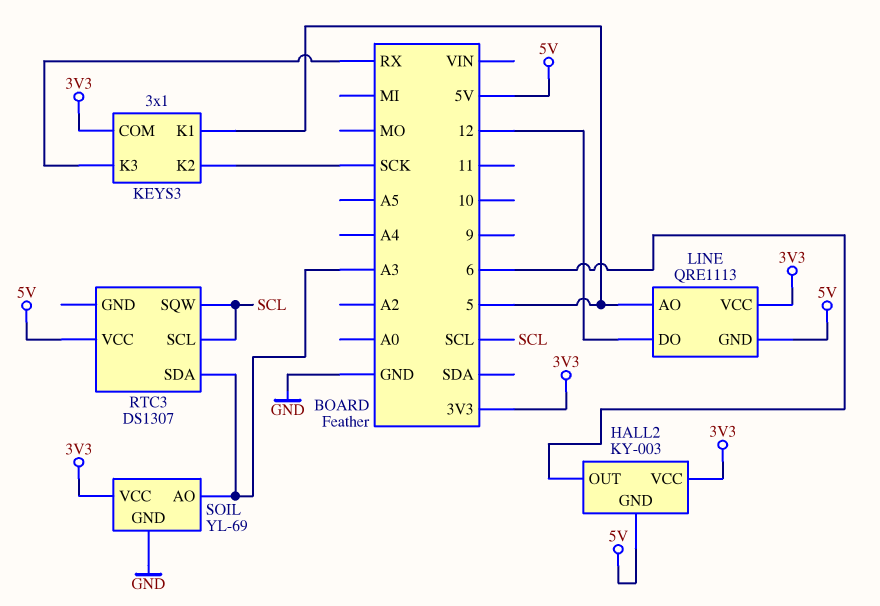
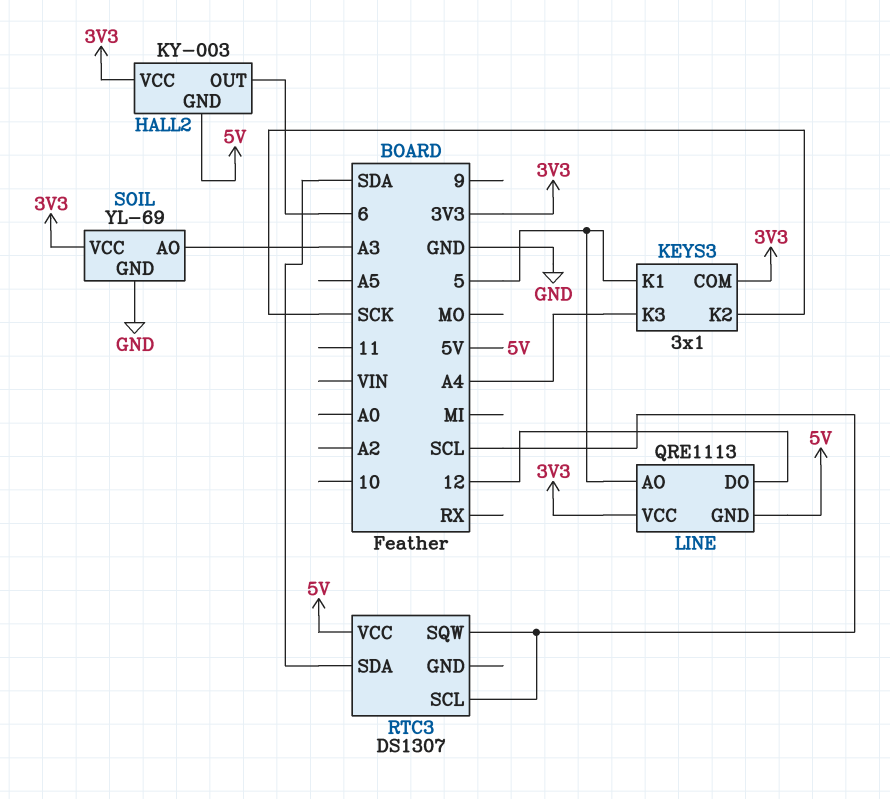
KEYS3 pin K3: RX -> A4
RTC3 pin SDA: A3 -> SDA

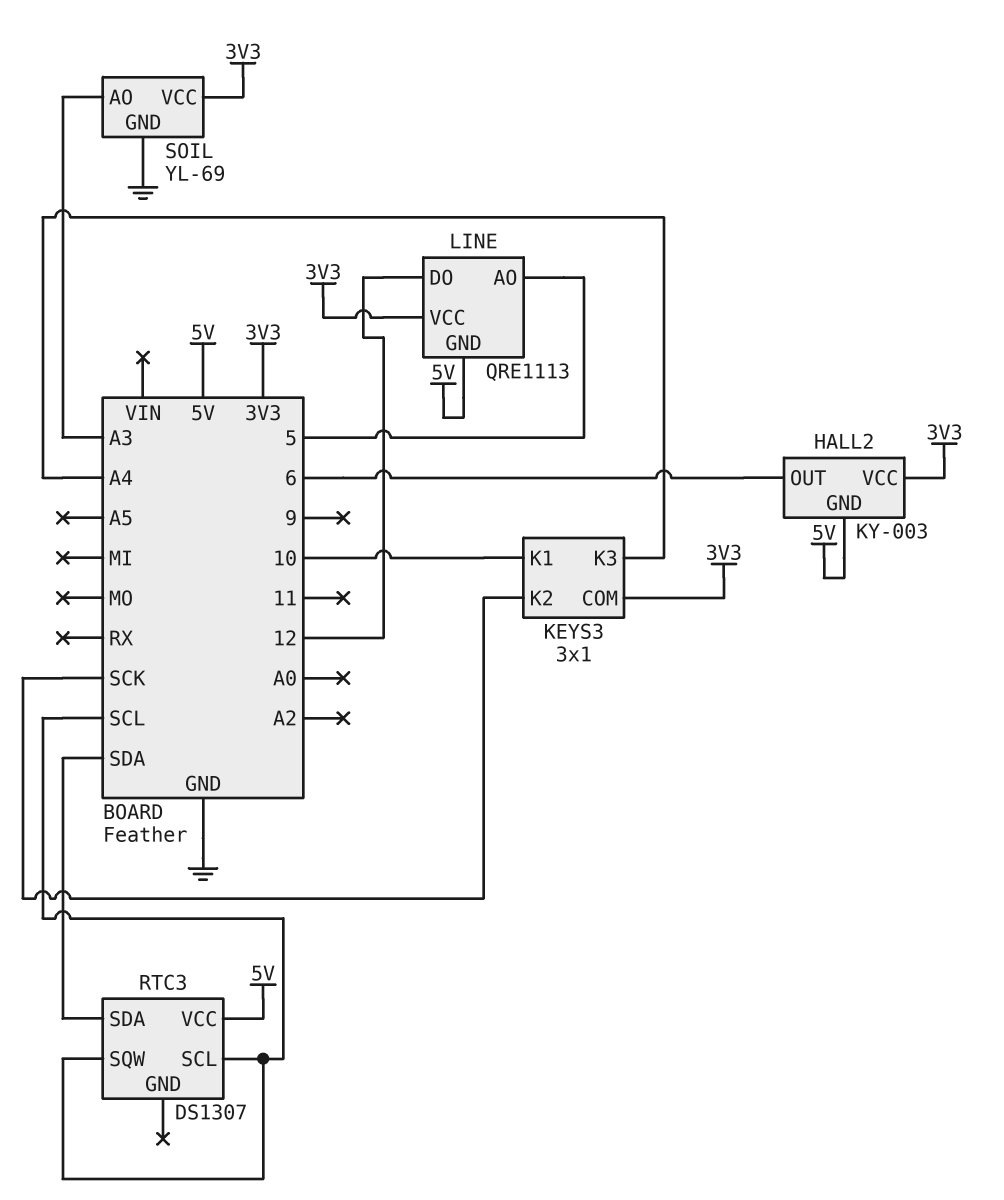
KEYS3 pin K1: 5 -> 10

